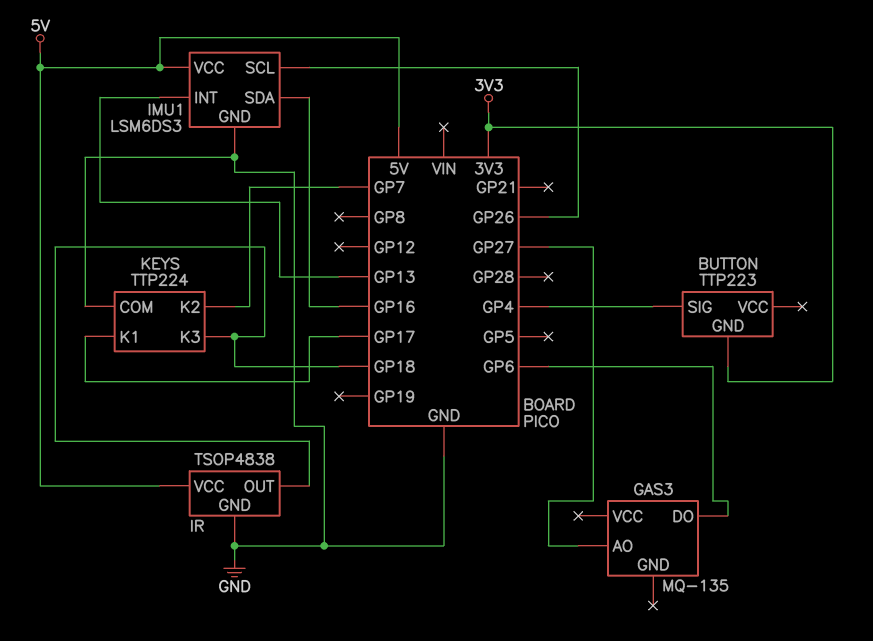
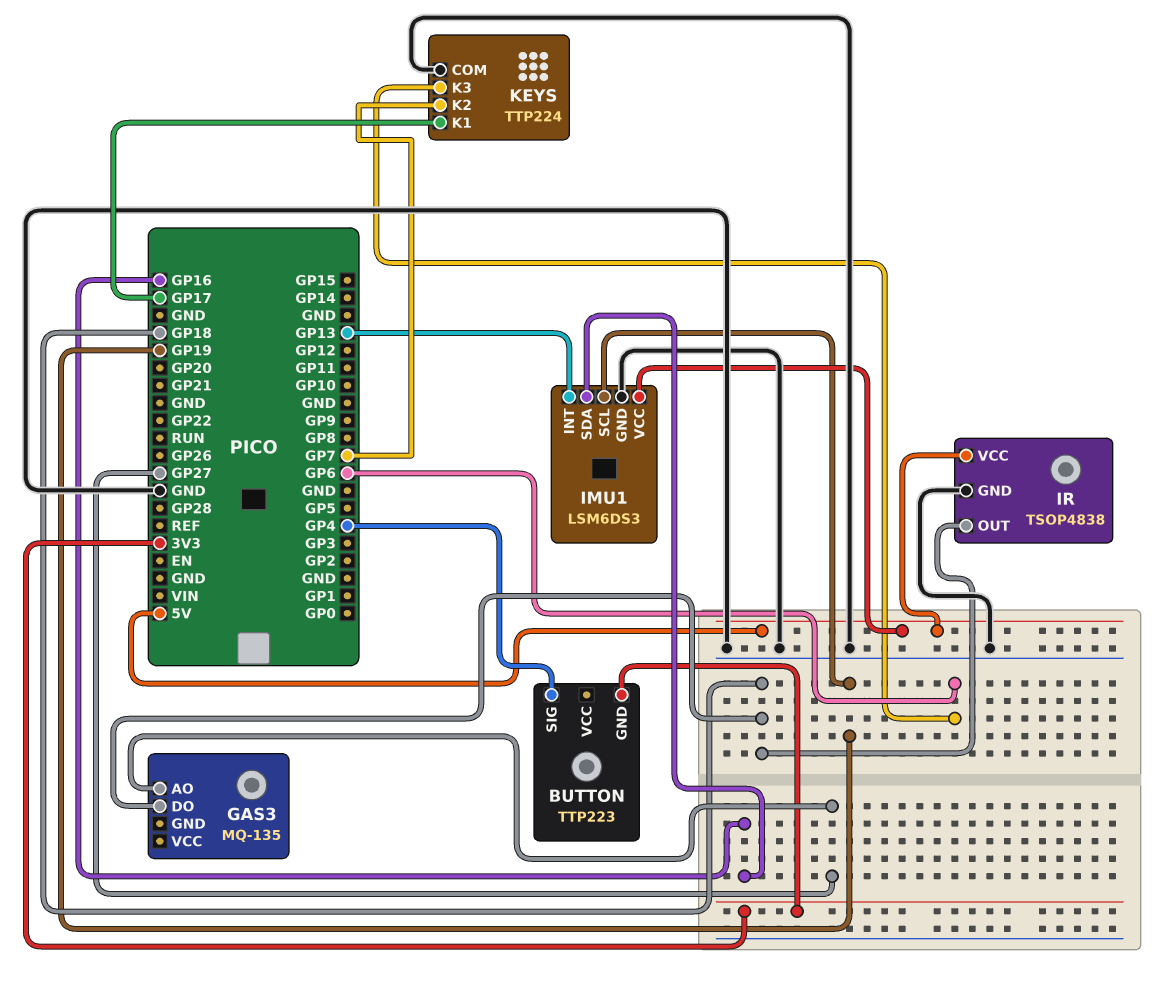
GAS3 pin DO: GP6 -> GP18
IMU1 pin SCL: GP26 -> GP19
KEYS pin K3: GP18 -> GP6

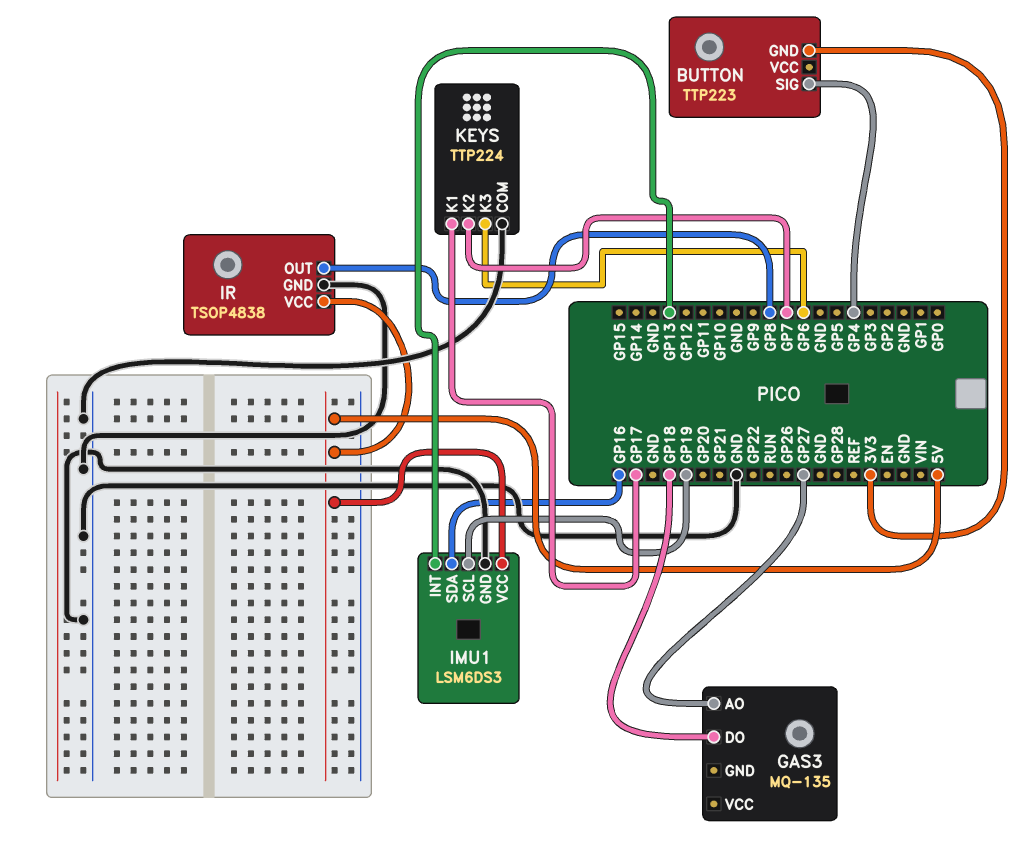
IR pin OUT: GP18 -> GP8

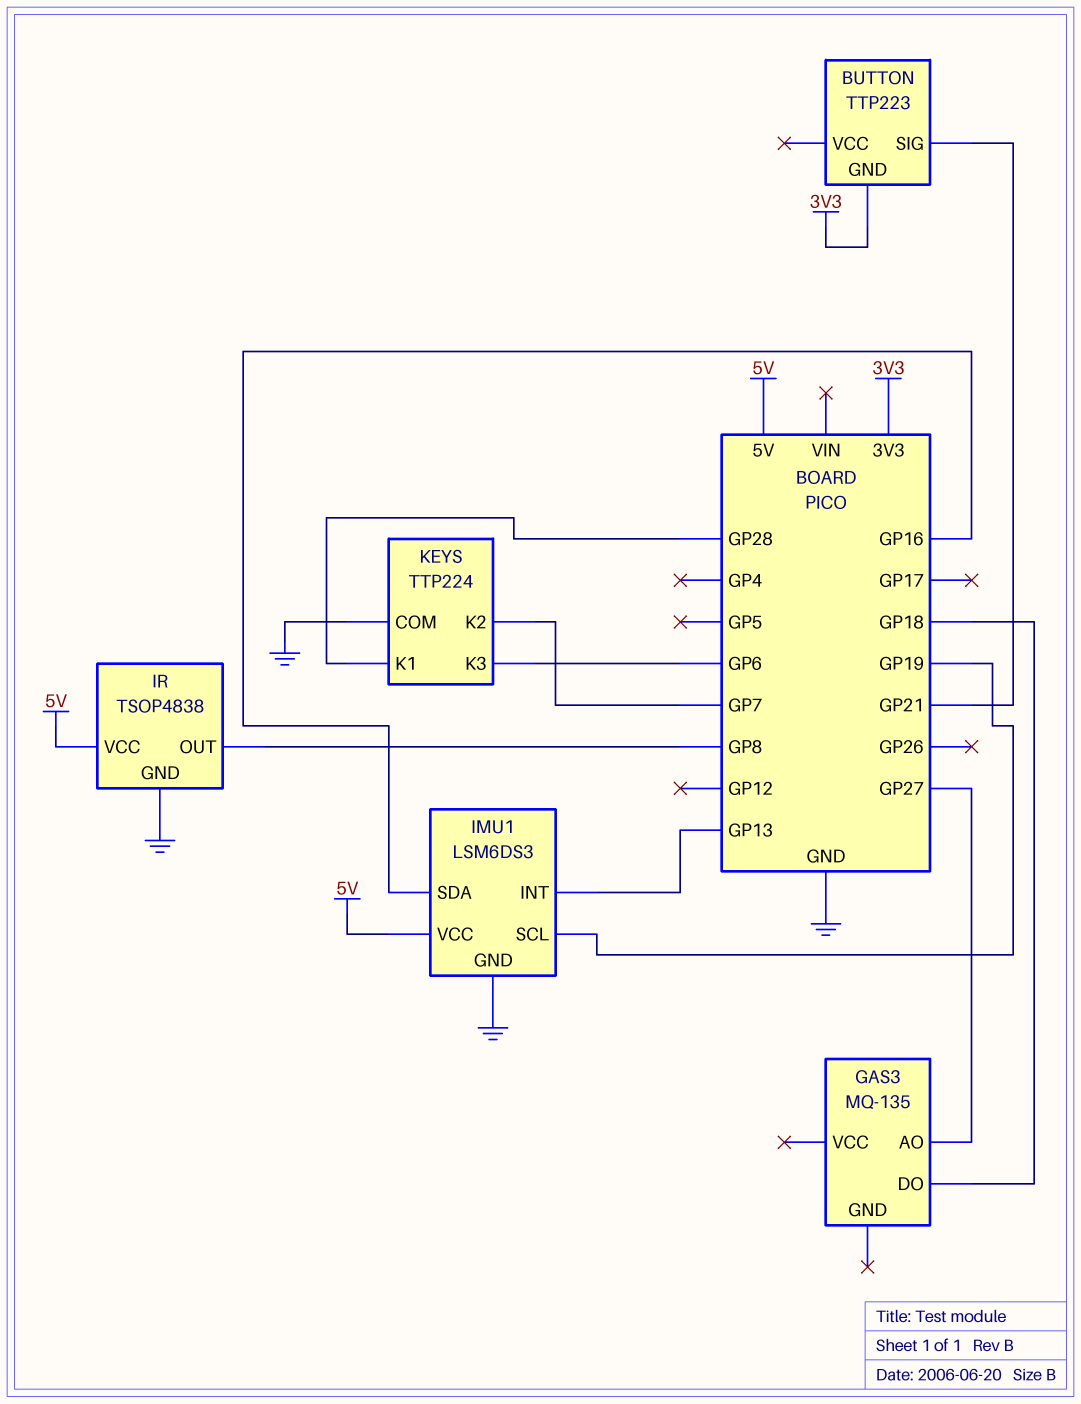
BUTTON pin SIG: GP4 -> GP21
KEYS pin K1: GP17 -> GP28

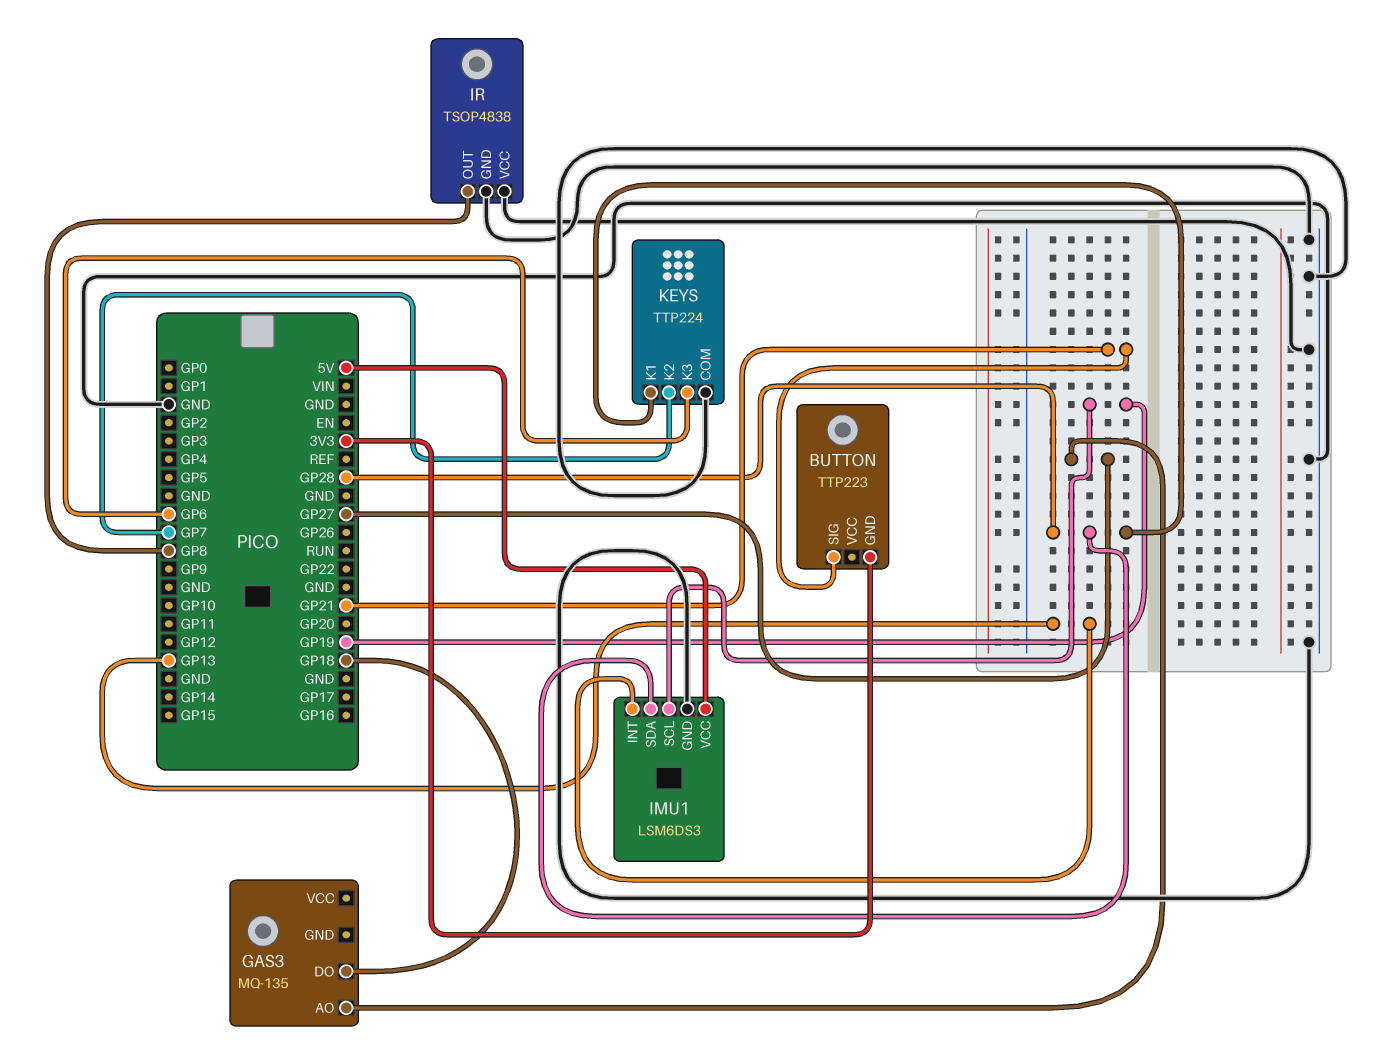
IMU1 pin SDA: GP16 -> GP28
IR pin VCC: 5V -> GND

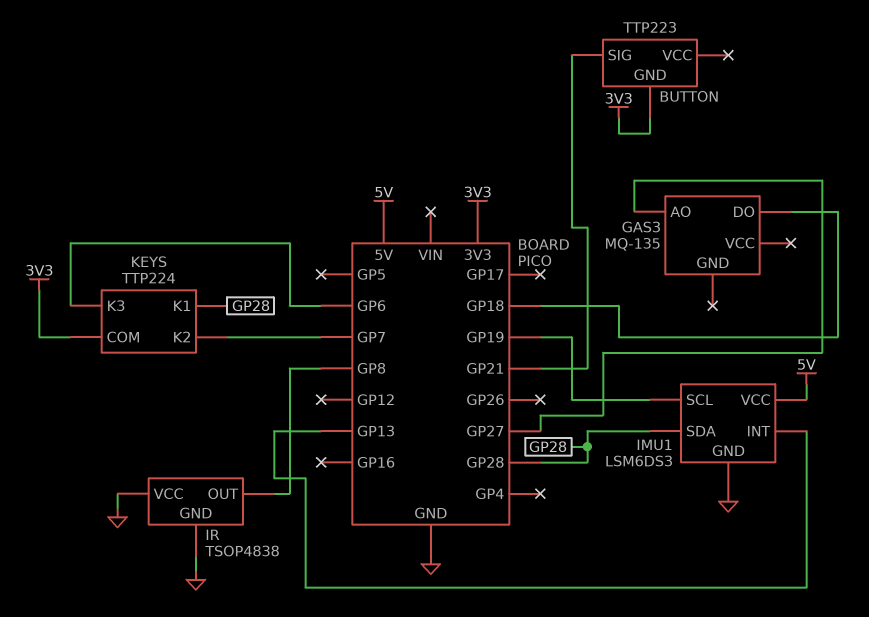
KEYS pin COM: GND -> 3V3

